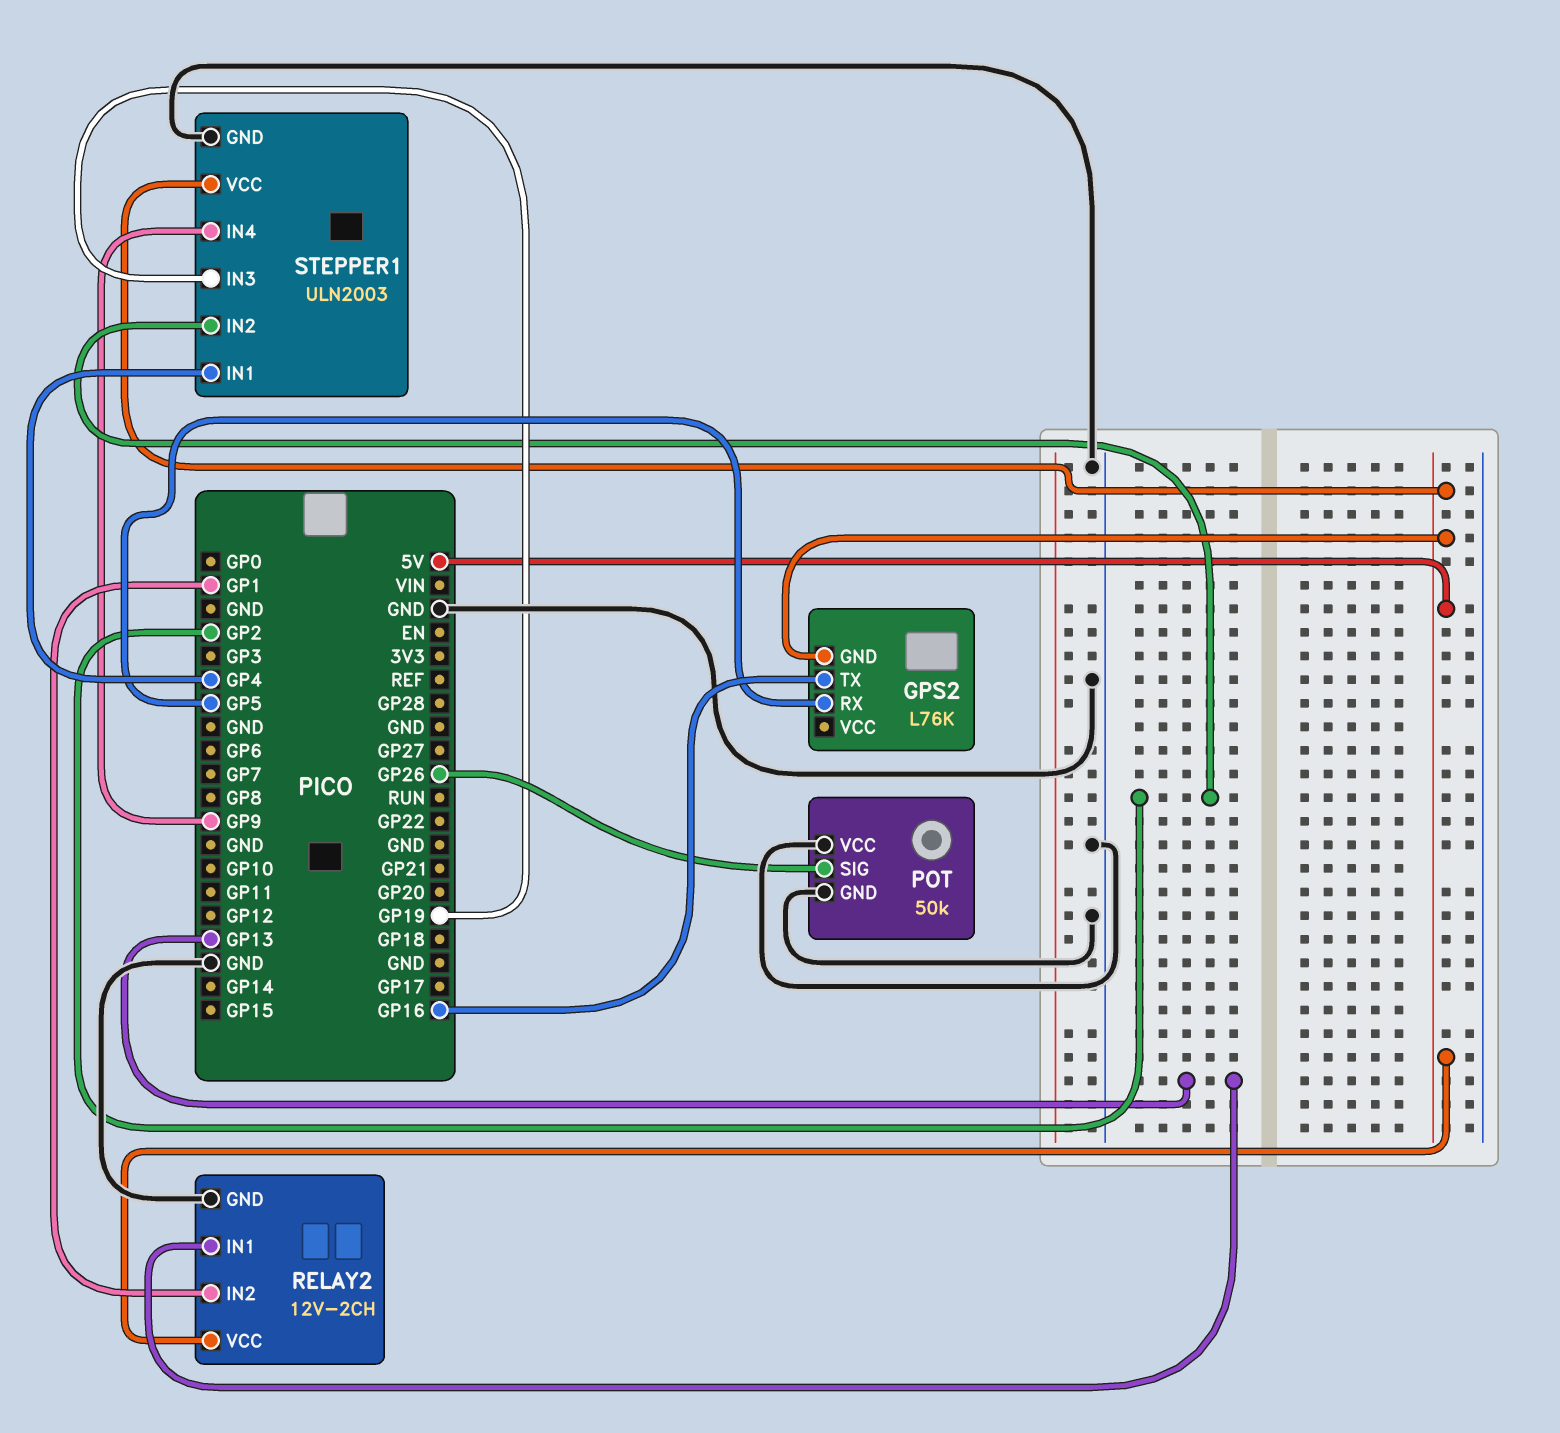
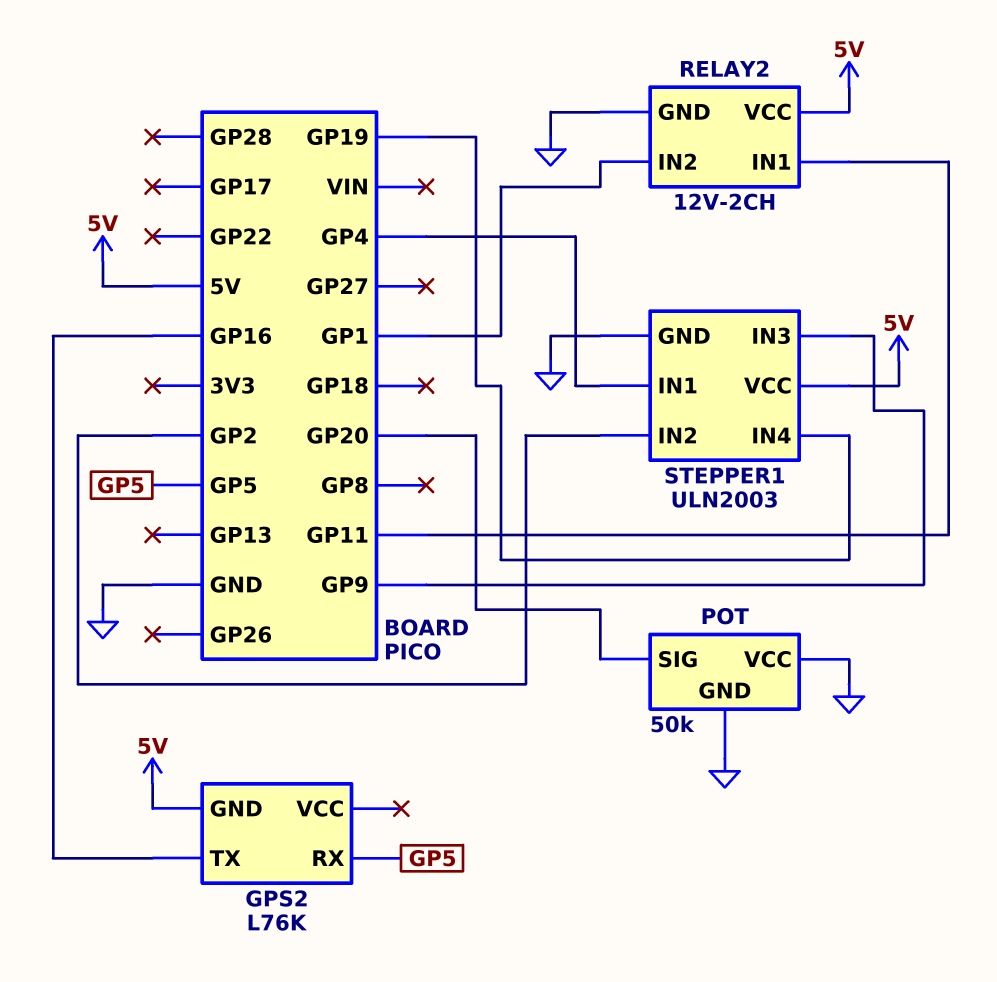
POT pin SIG: GP26 -> GP20
RELAY2 pin IN1: GP13 -> GP11
STEPPER1 pin IN3: GP19 -> GP9
STEPPER1 pin IN4: GP9 -> GP19

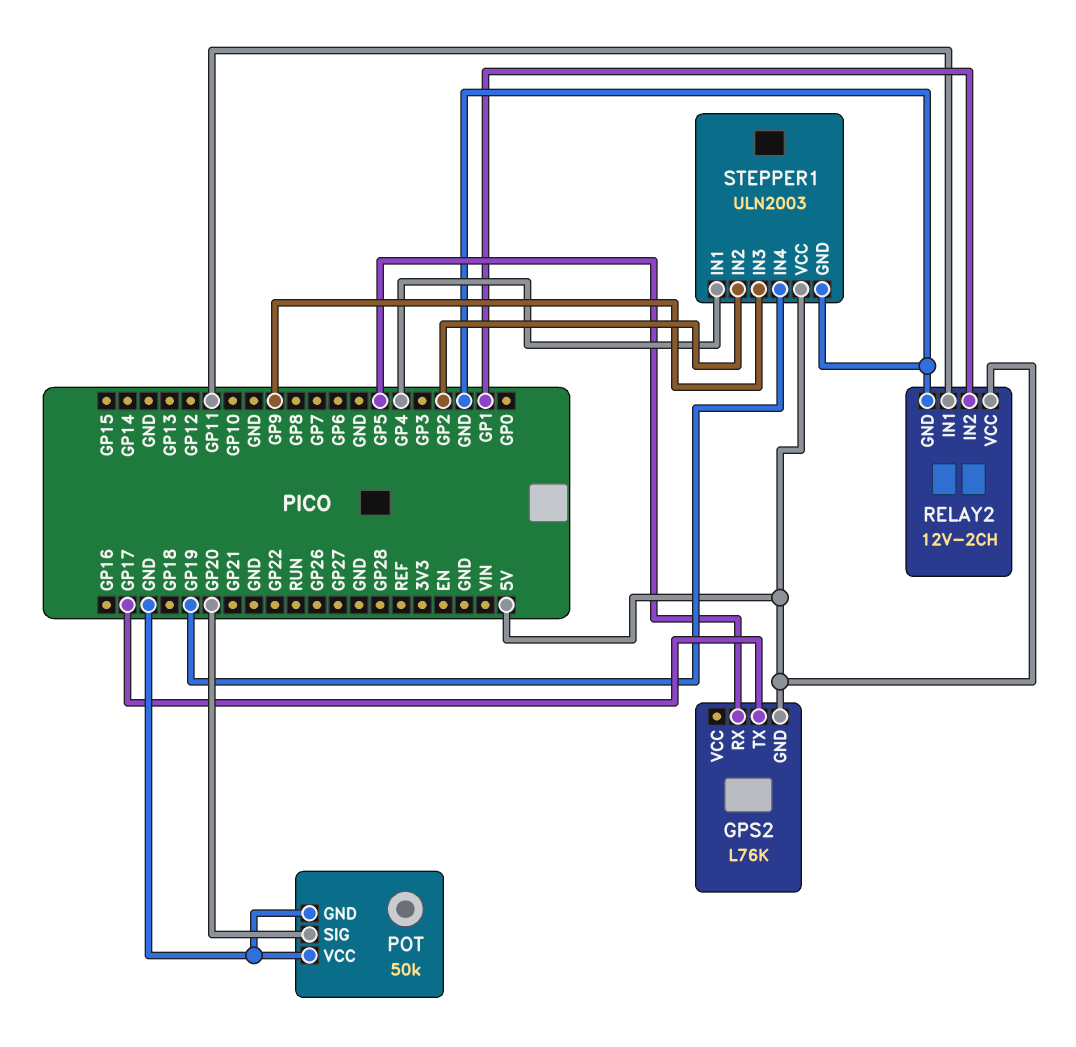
GPS2 pin TX: GP16 -> GP17

